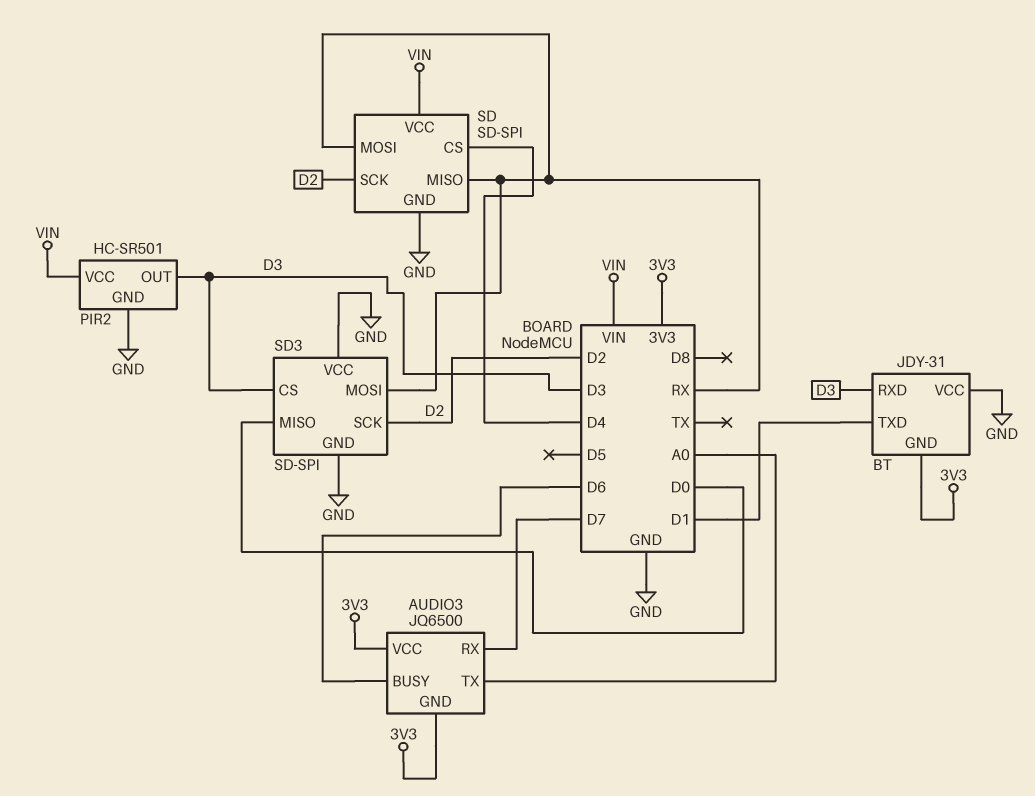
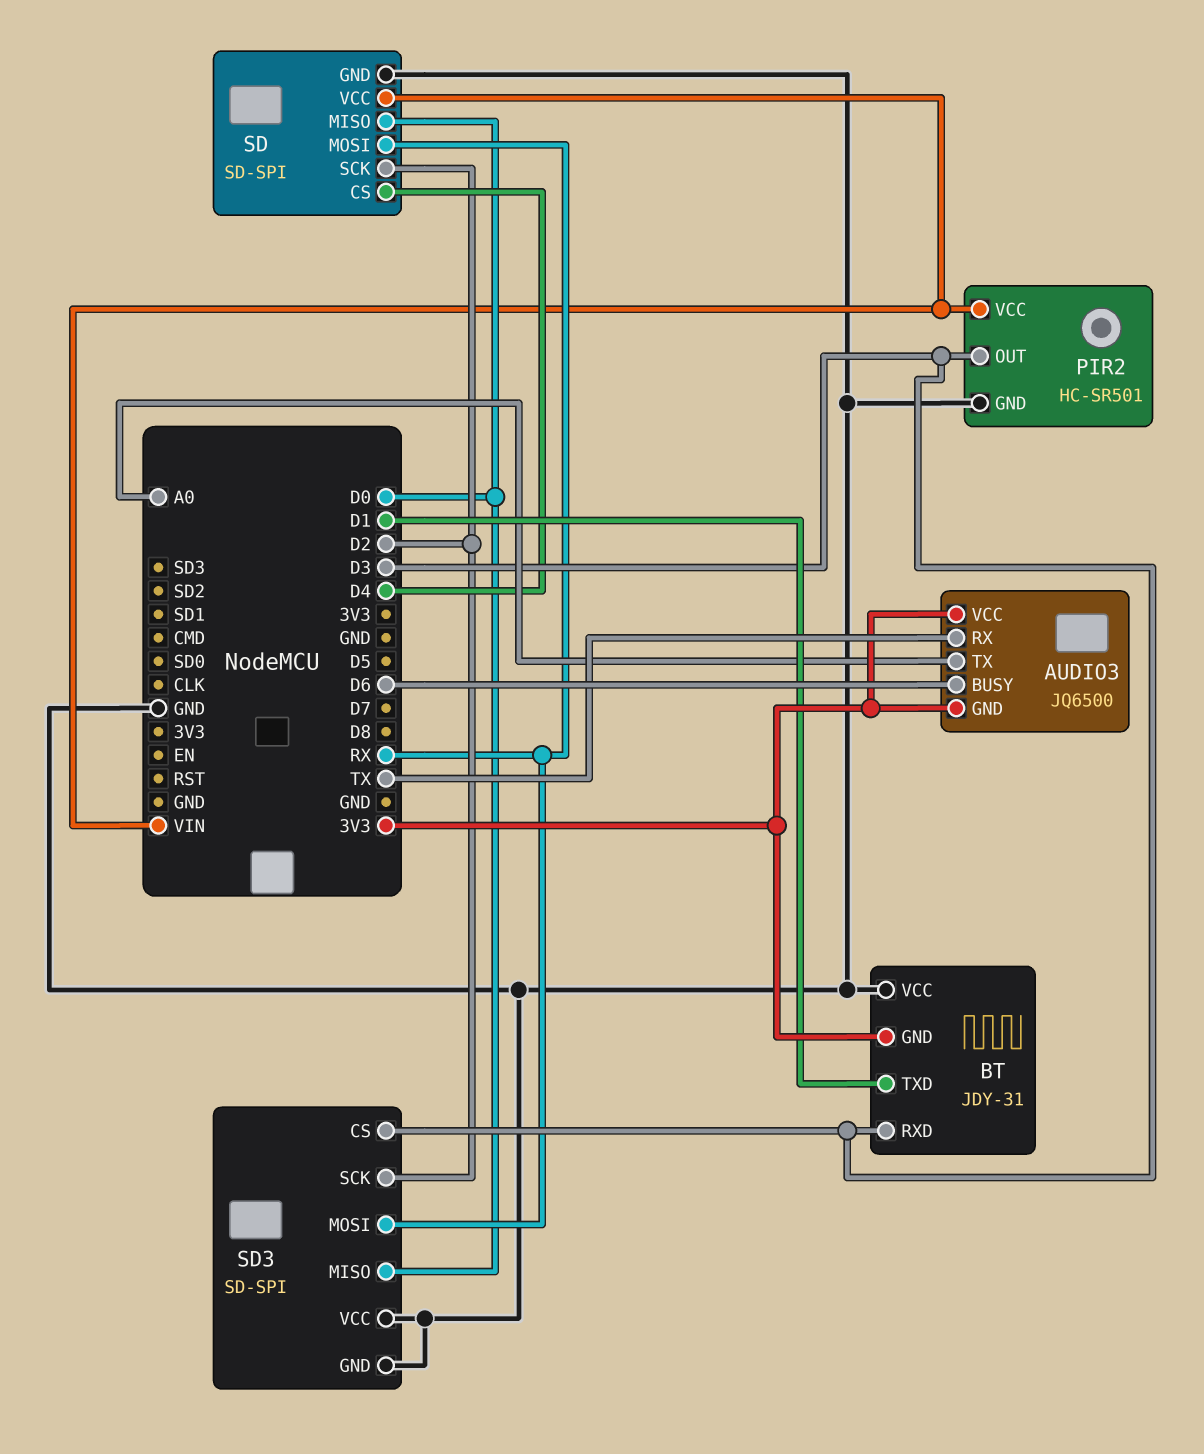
AUDIO3 pin RX: D7 -> TX
SD pin MISO: RX -> D0

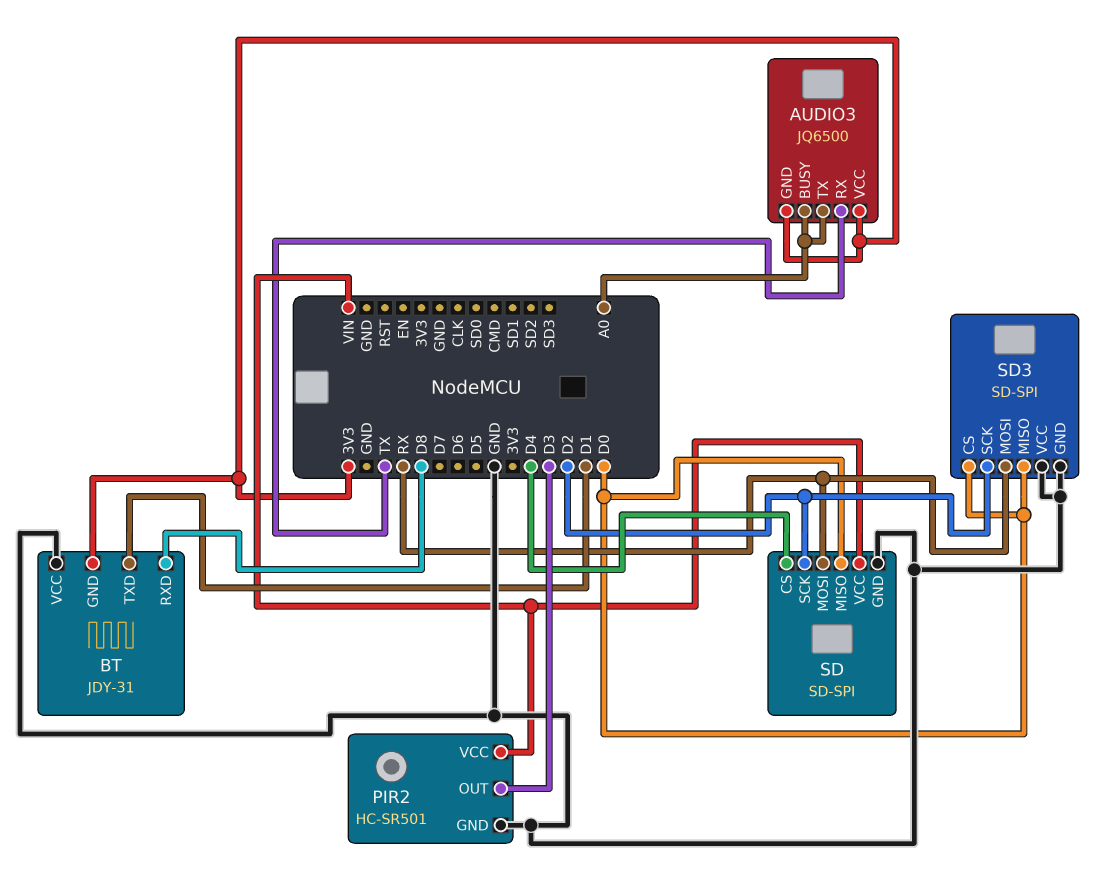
AUDIO3 pin BUSY: D6 -> A0
BT pin RXD: D3 -> D8
SD3 pin CS: D3 -> D0

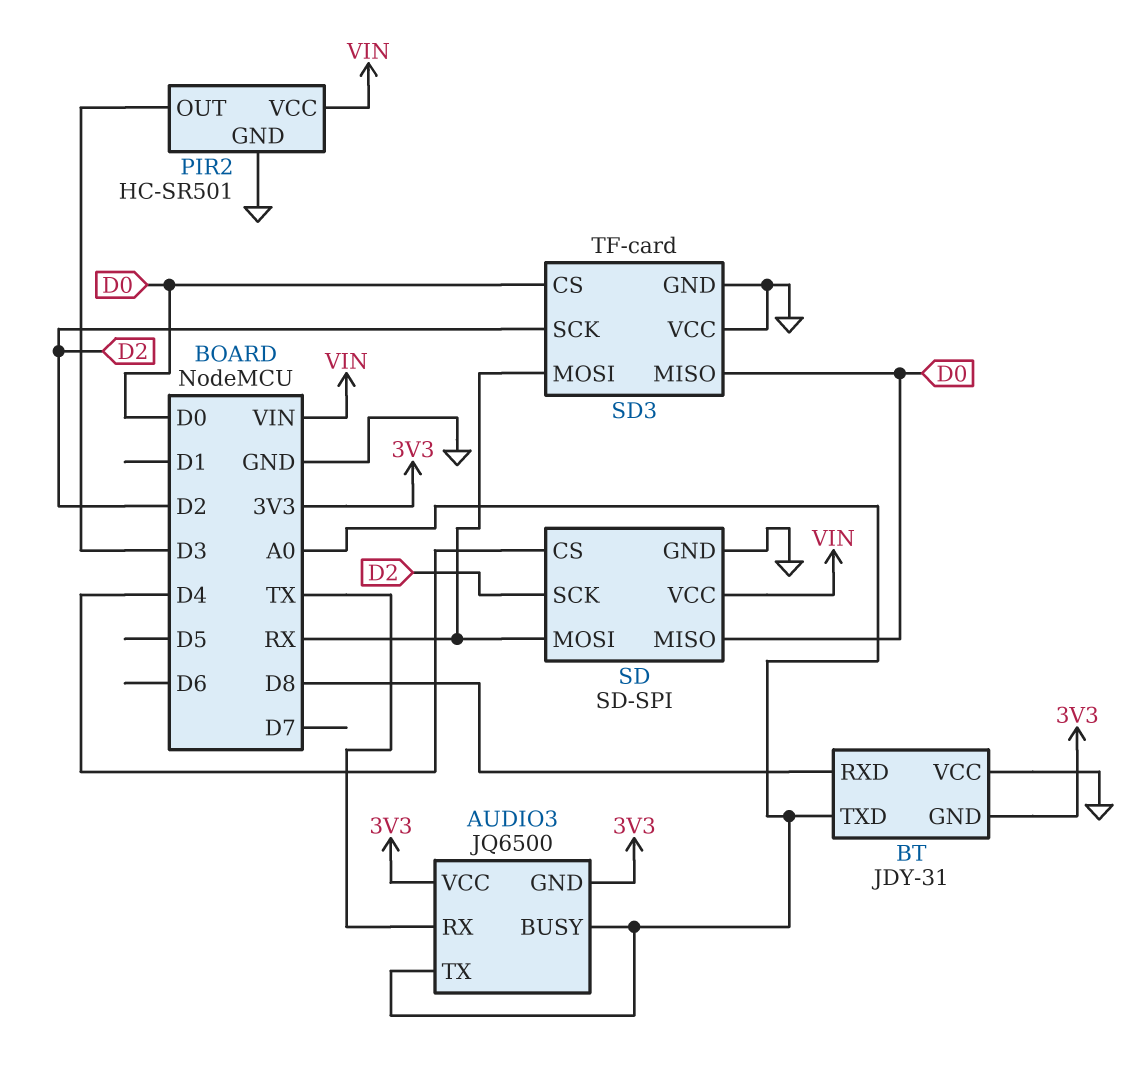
BT pin TXD: D1 -> A0
SD3: SD-SPI -> TF-card

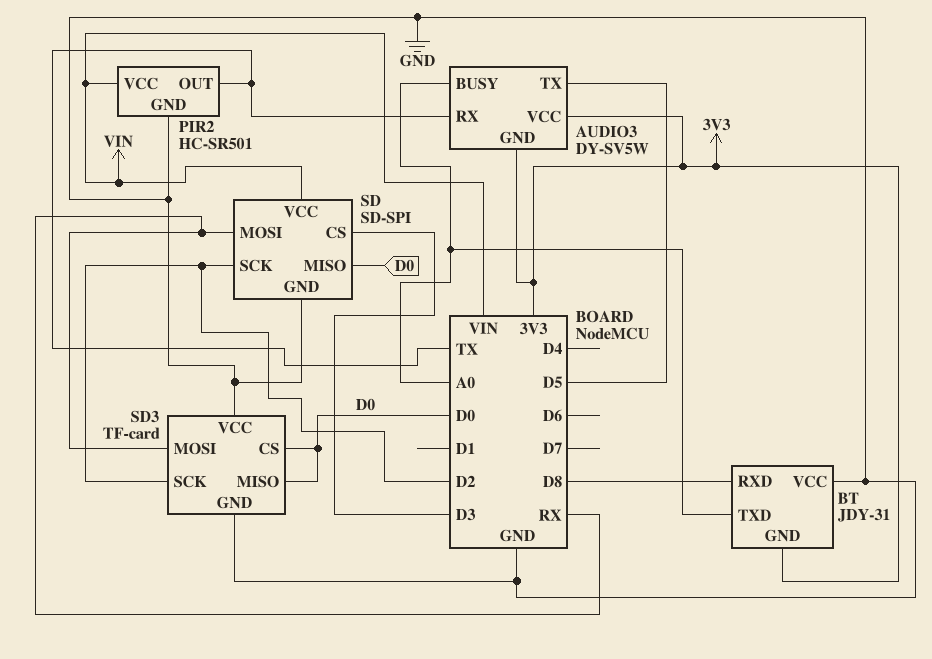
AUDIO3: JQ6500 -> DY-SV5W
AUDIO3 pin TX: A0 -> D5
PIR2 pin OUT: D3 -> TX
SD pin CS: D4 -> D3

